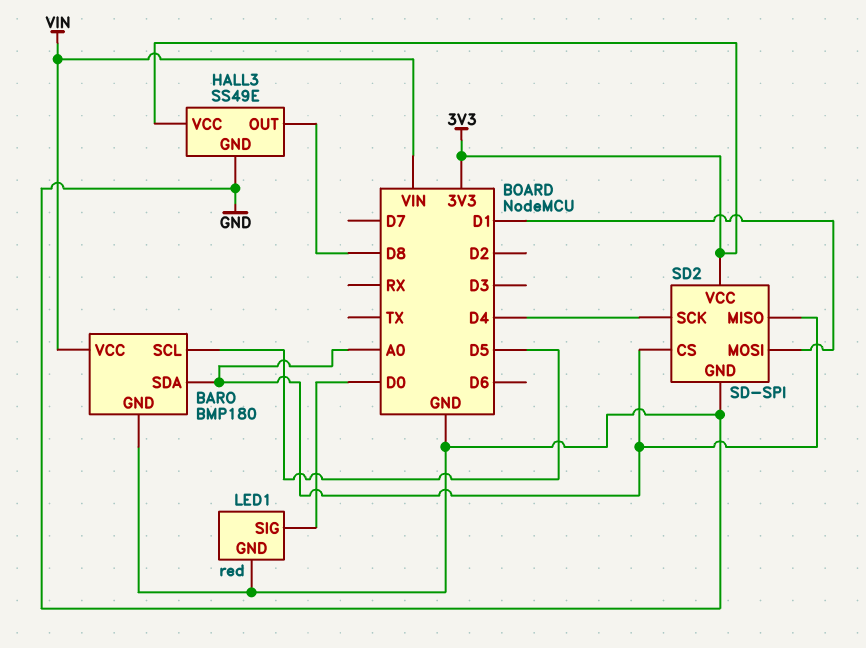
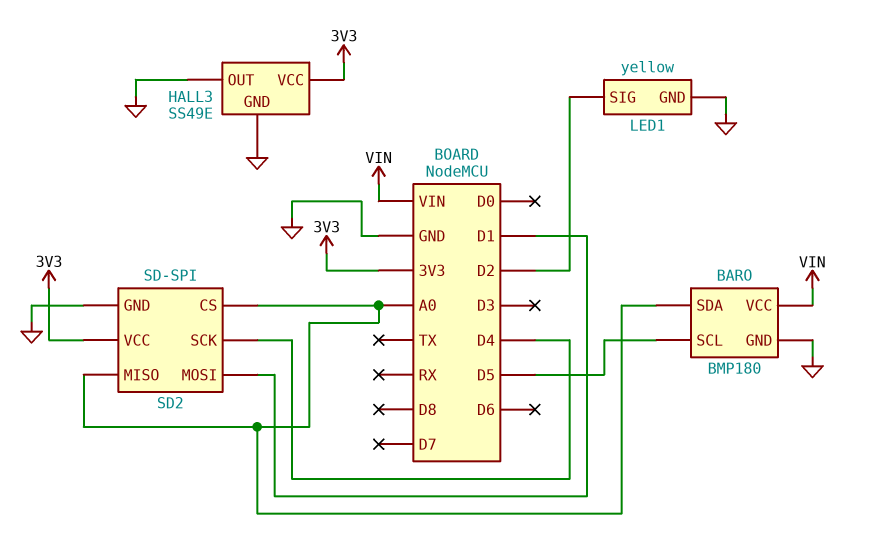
HALL3 pin OUT: D8 -> GND
LED1: red -> yellow
LED1 pin SIG: D0 -> D2

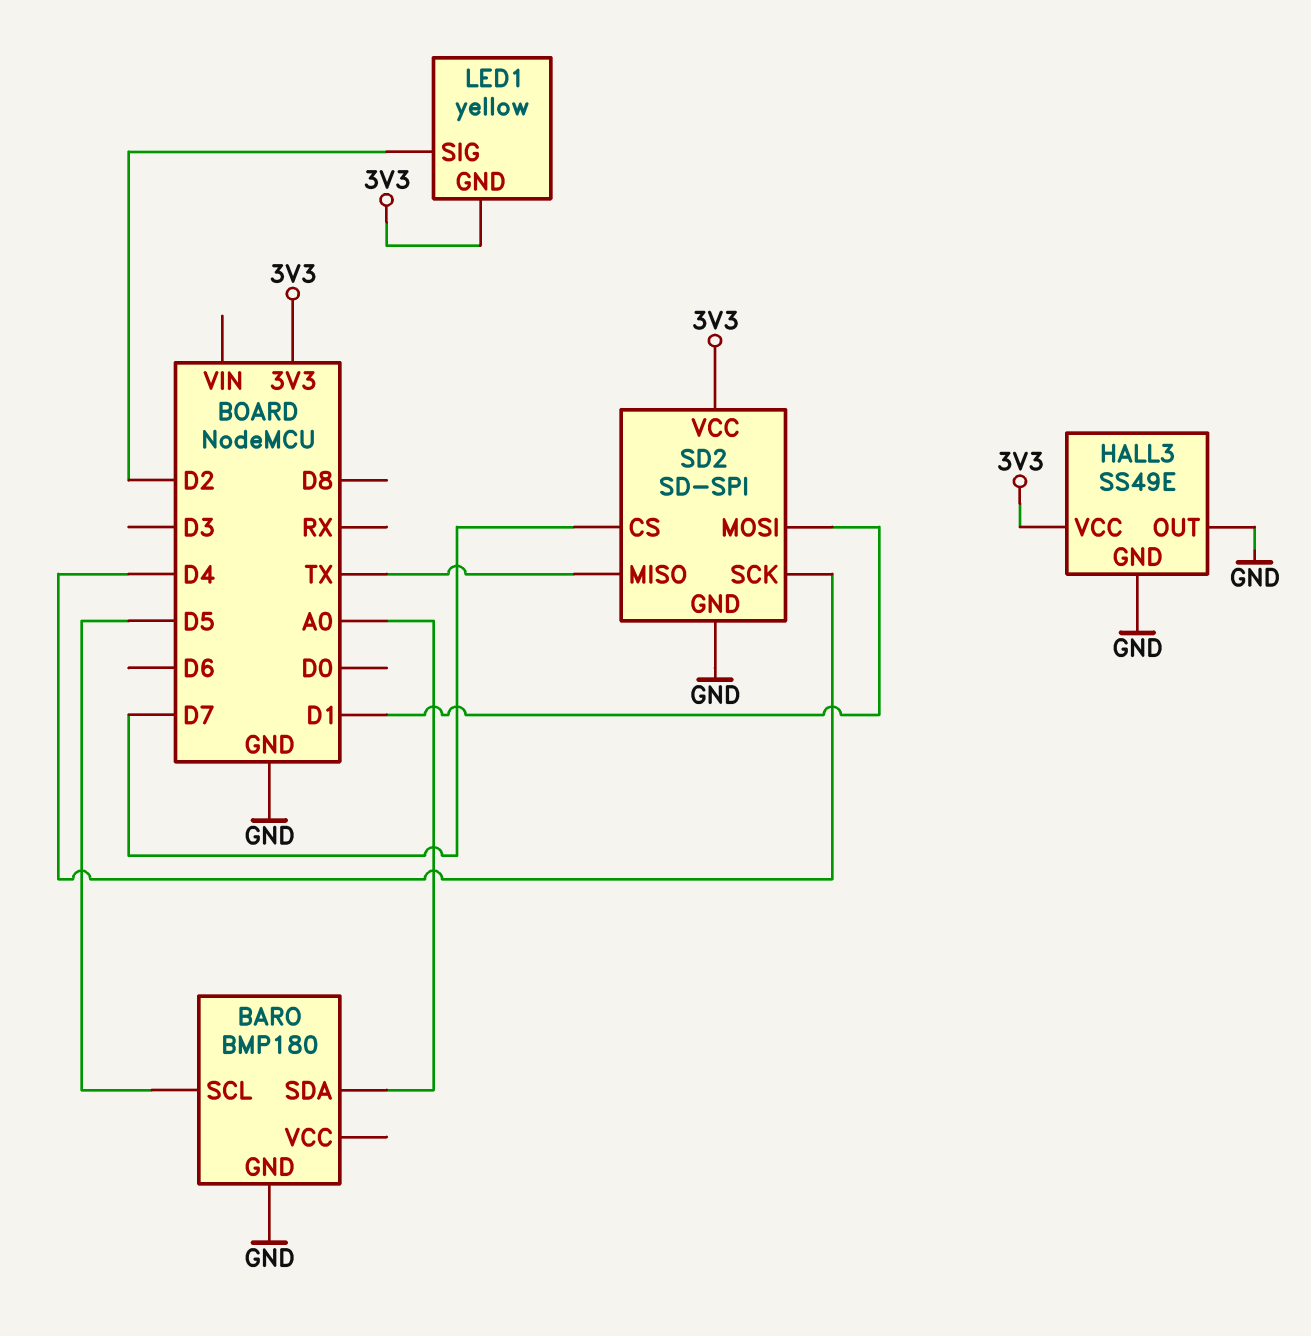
BARO pin VCC: VIN -> none
LED1 pin GND: GND -> 3V3
SD2 pin CS: A0 -> D7
SD2 pin MISO: A0 -> TX

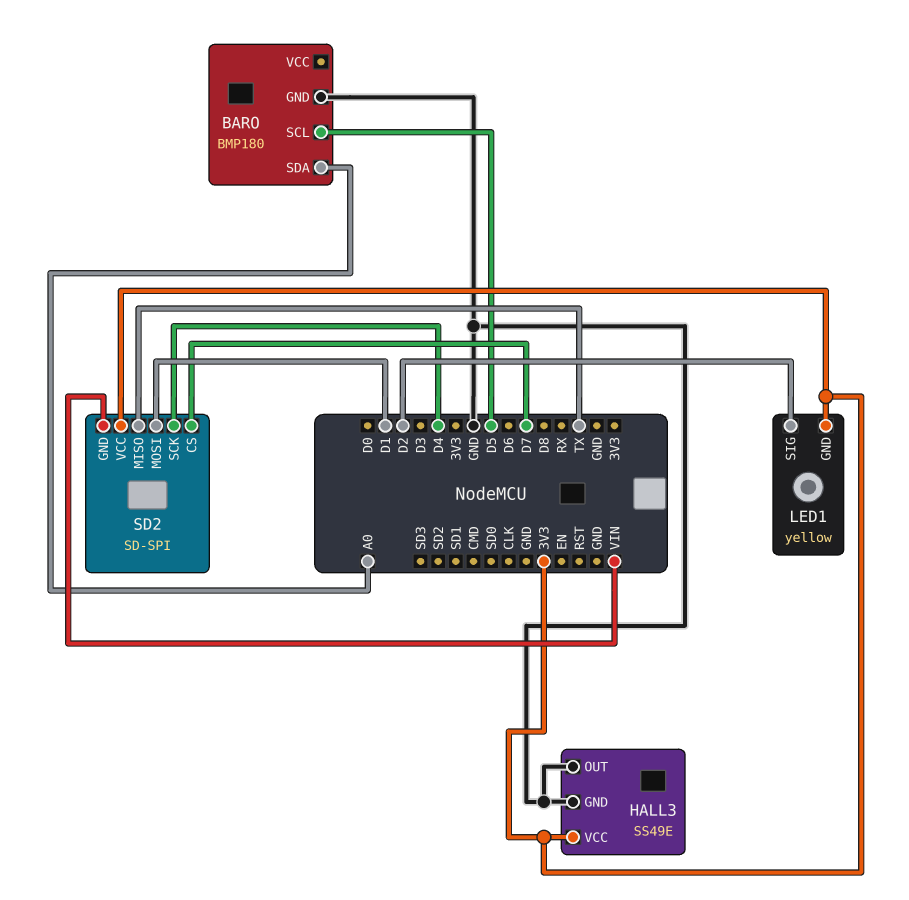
SD2 pin GND: GND -> VIN

